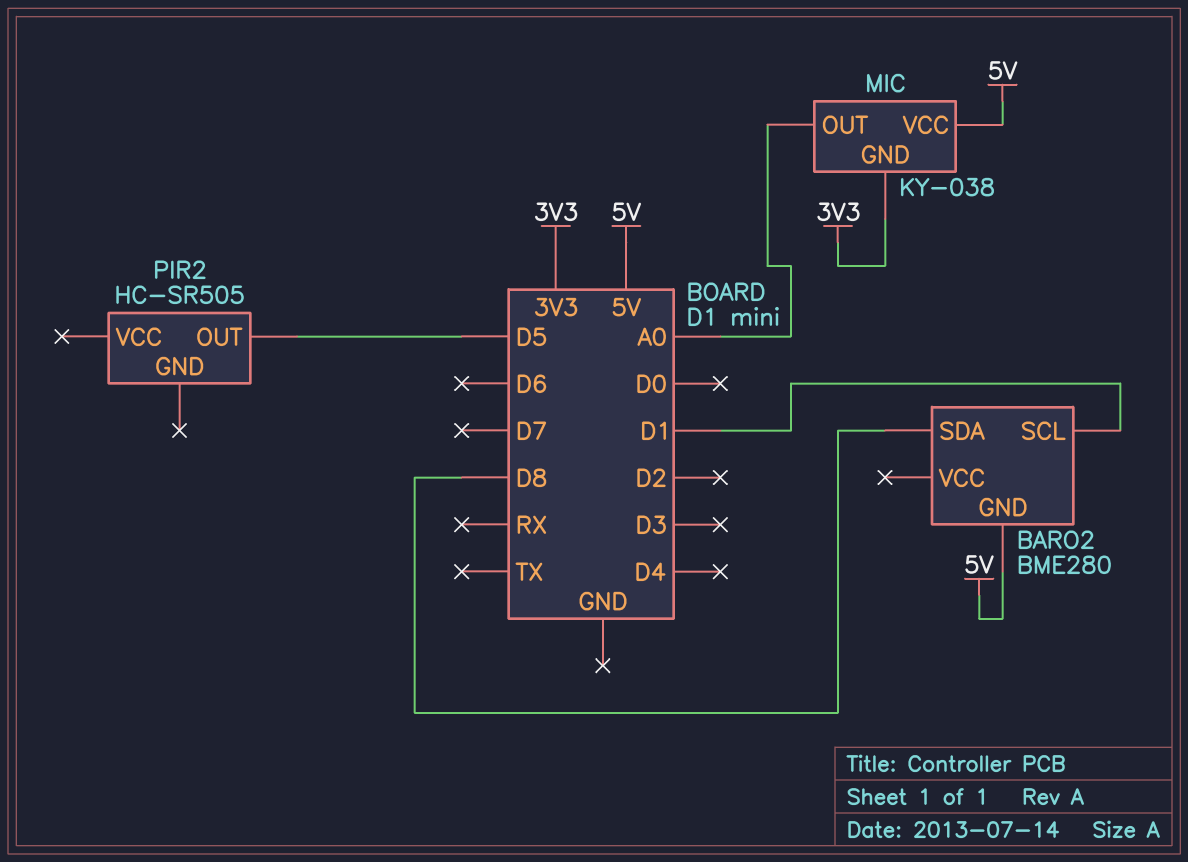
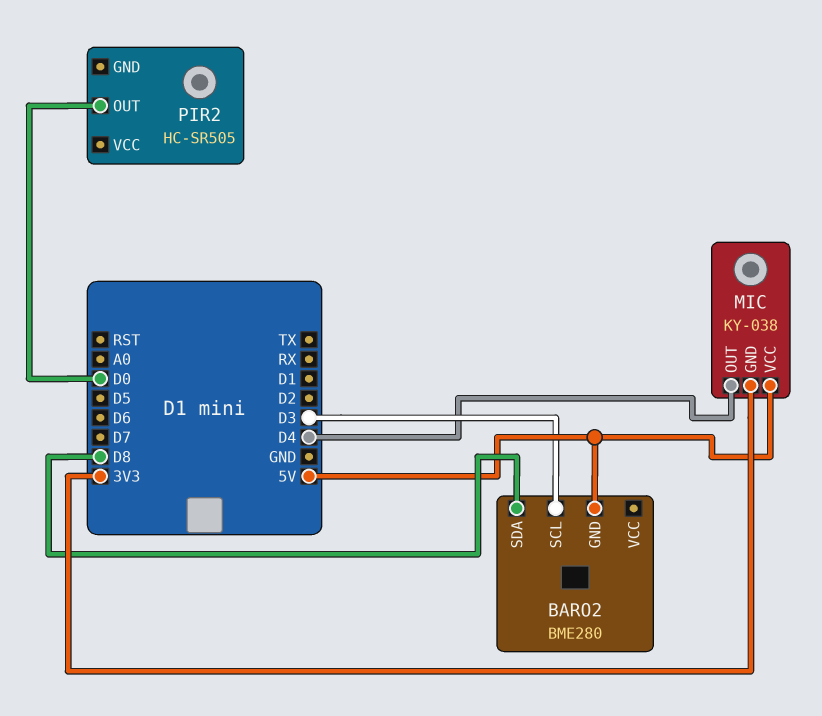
BARO2 pin SCL: D1 -> D3
MIC pin OUT: A0 -> D4
PIR2 pin OUT: D5 -> D0

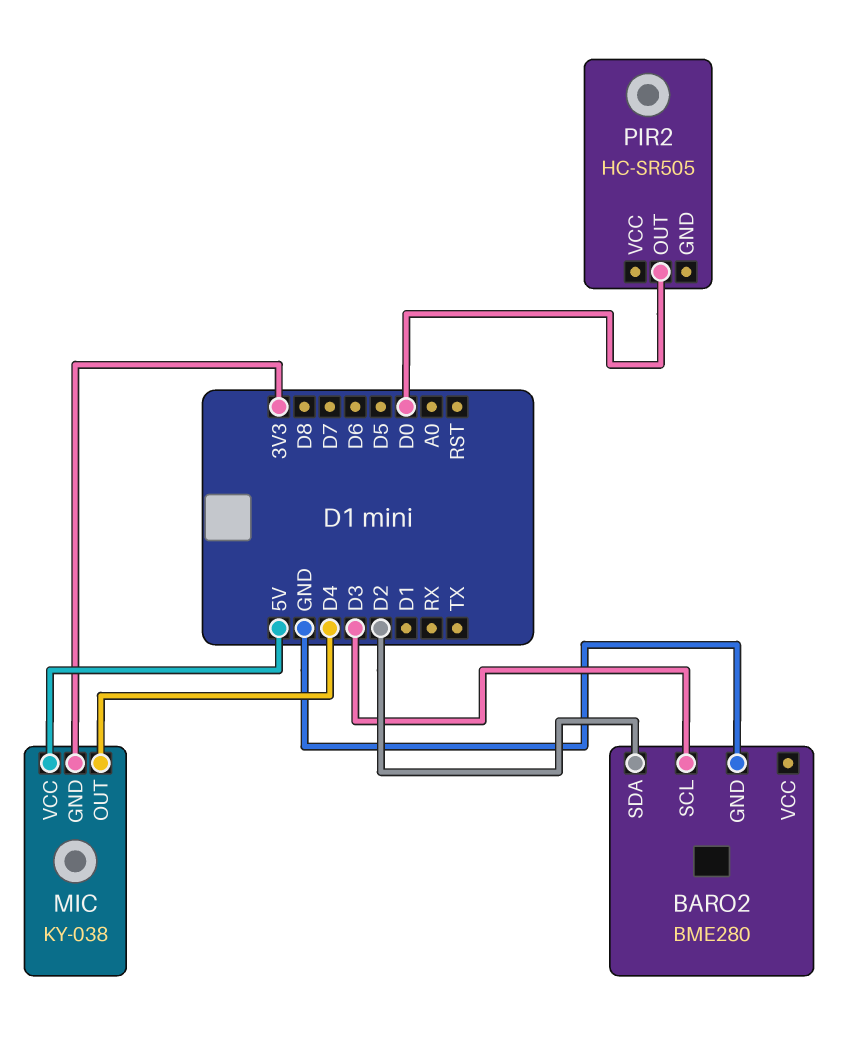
BARO2 pin GND: 5V -> GND
BARO2 pin SDA: D8 -> D2

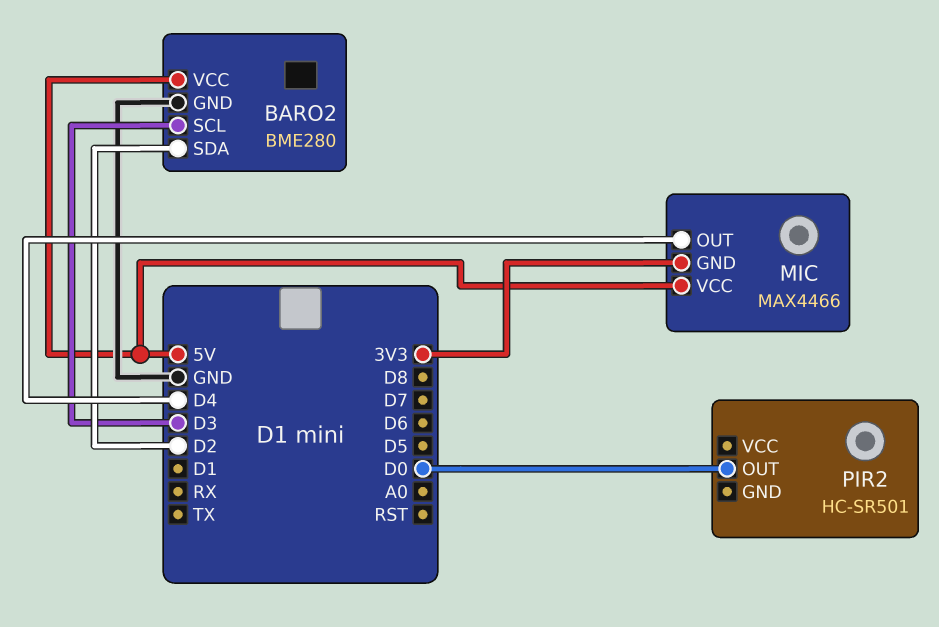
BARO2 pin VCC: none -> 5V
MIC: KY-038 -> MAX4466
PIR2: HC-SR505 -> HC-SR501

